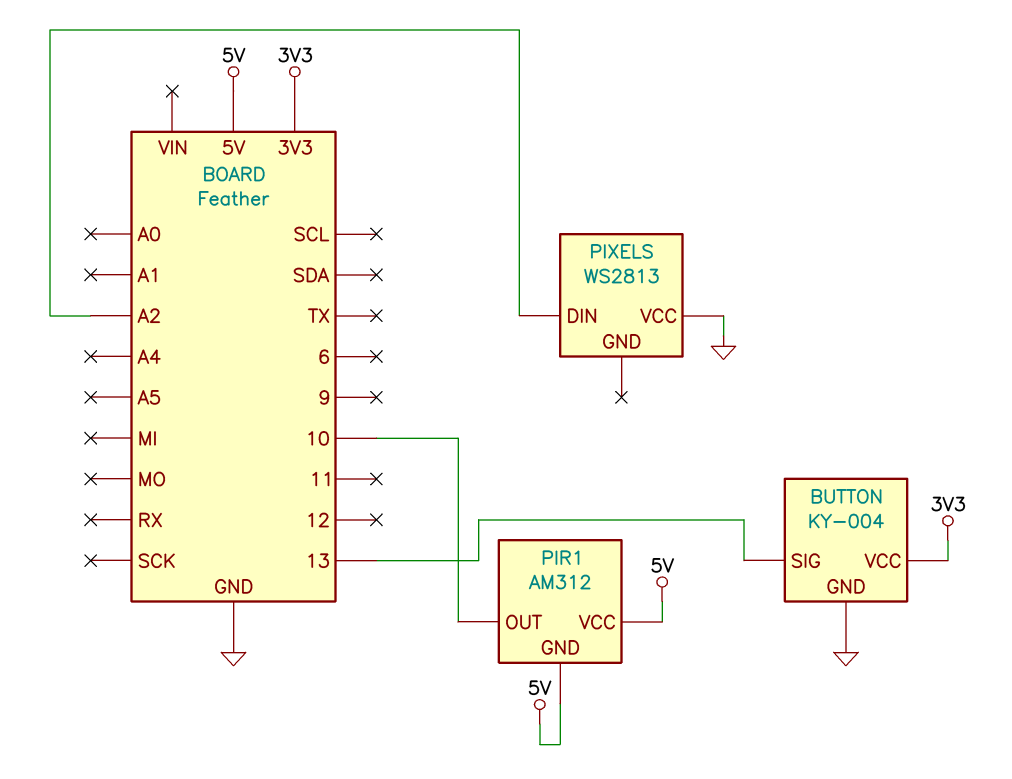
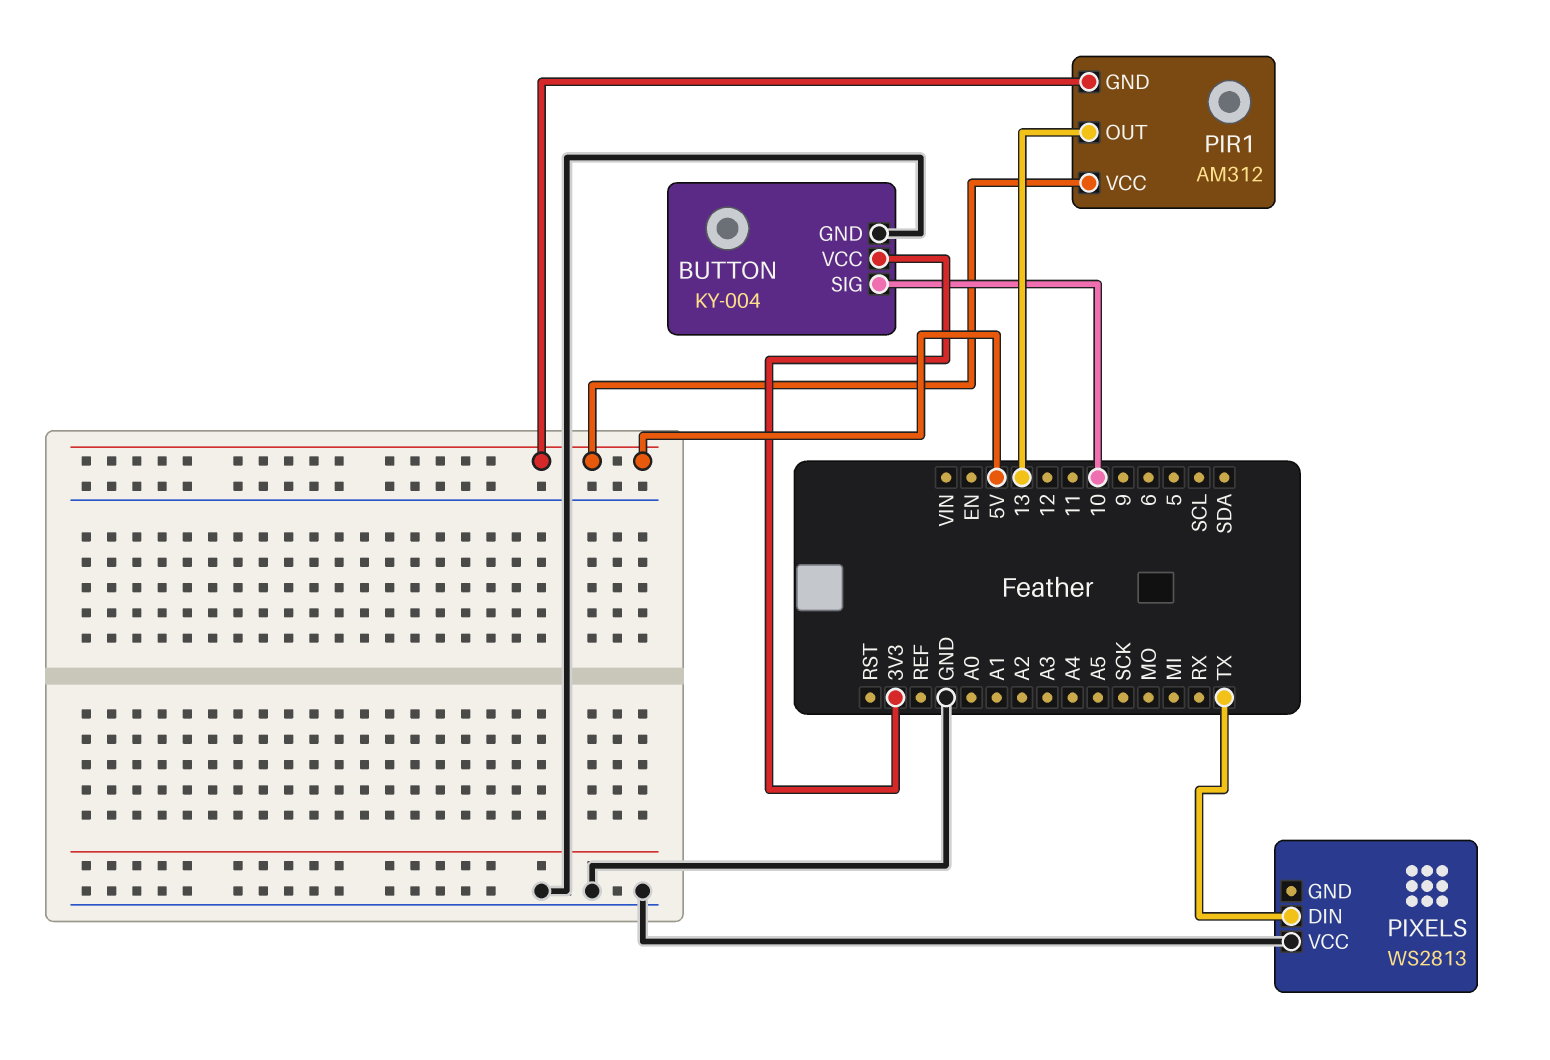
BUTTON pin SIG: 13 -> 10
PIR1 pin OUT: 10 -> 13
PIXELS pin DIN: A2 -> TX

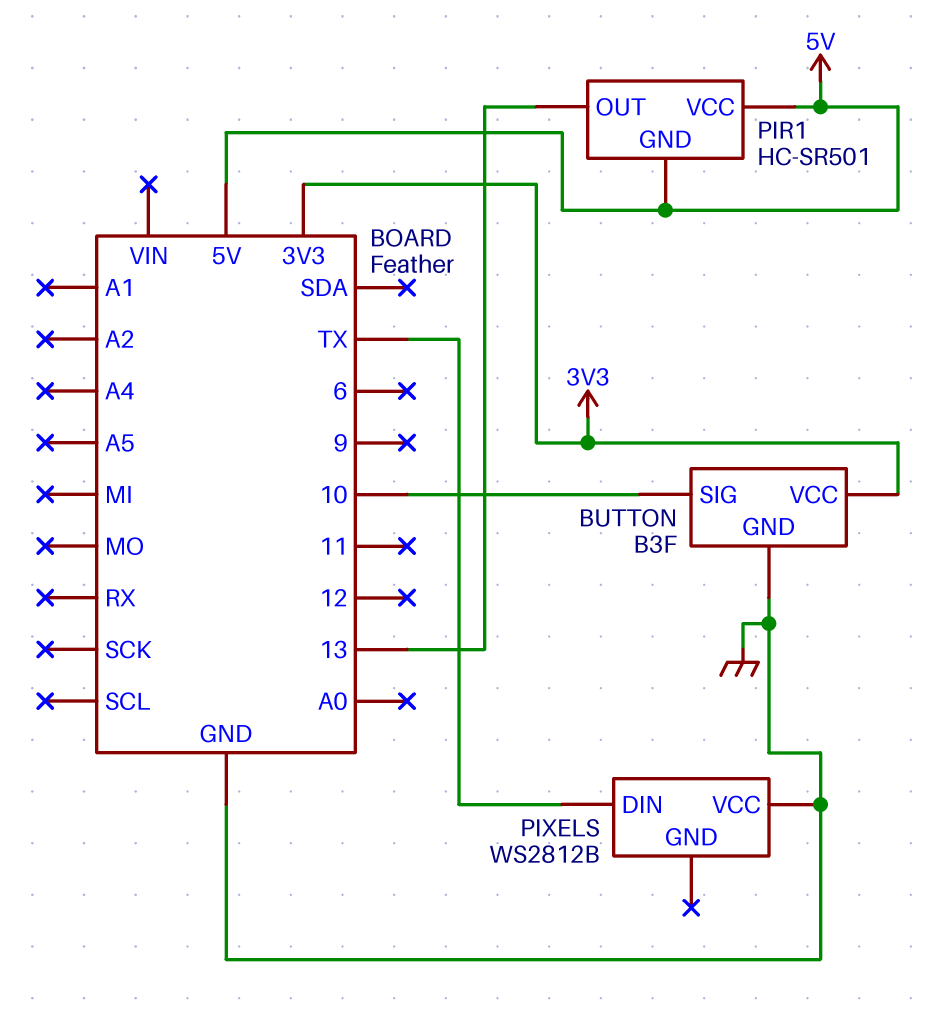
BUTTON: KY-004 -> B3F
PIR1: AM312 -> HC-SR501
PIXELS: WS2813 -> WS2812B

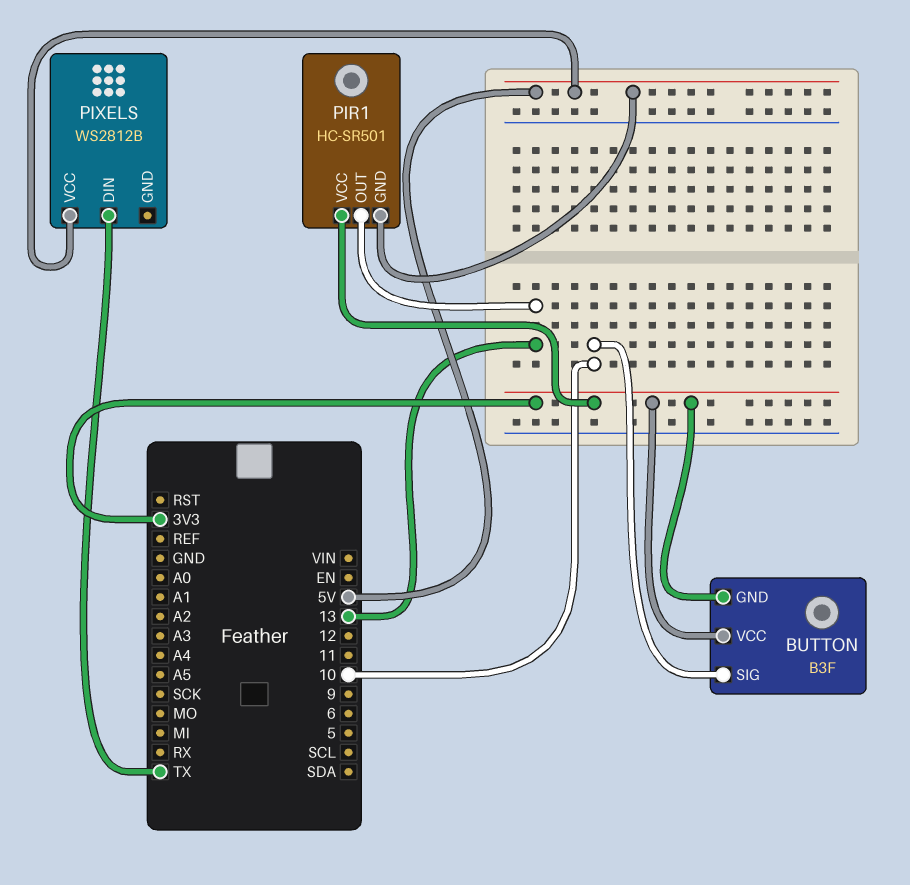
BUTTON pin GND: GND -> 3V3
PIR1 pin VCC: 5V -> 3V3
PIXELS pin VCC: GND -> 5V

